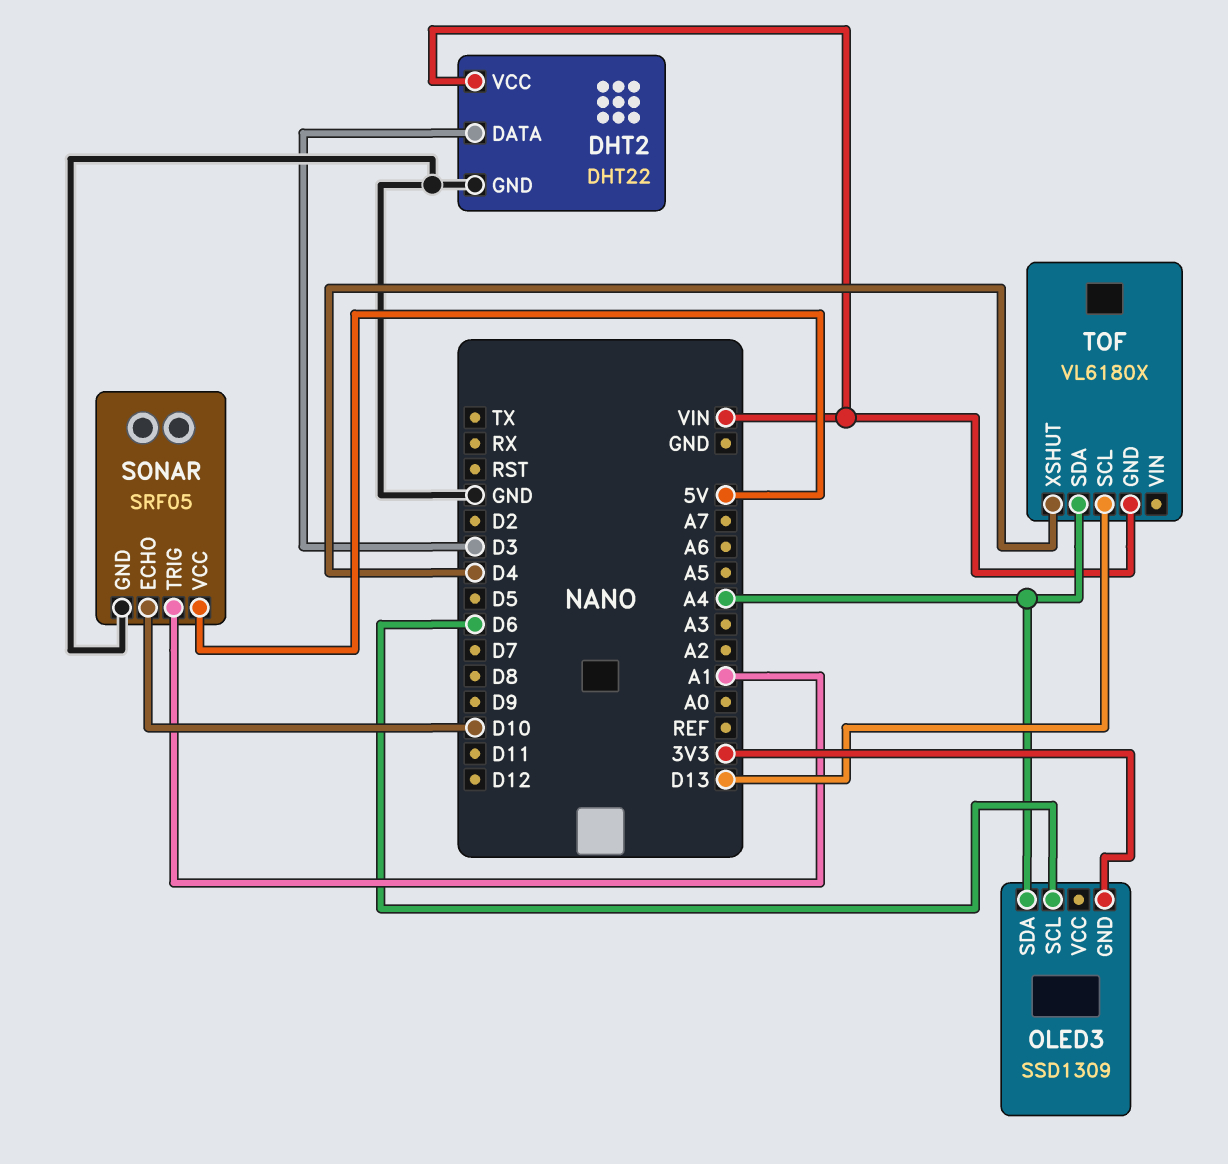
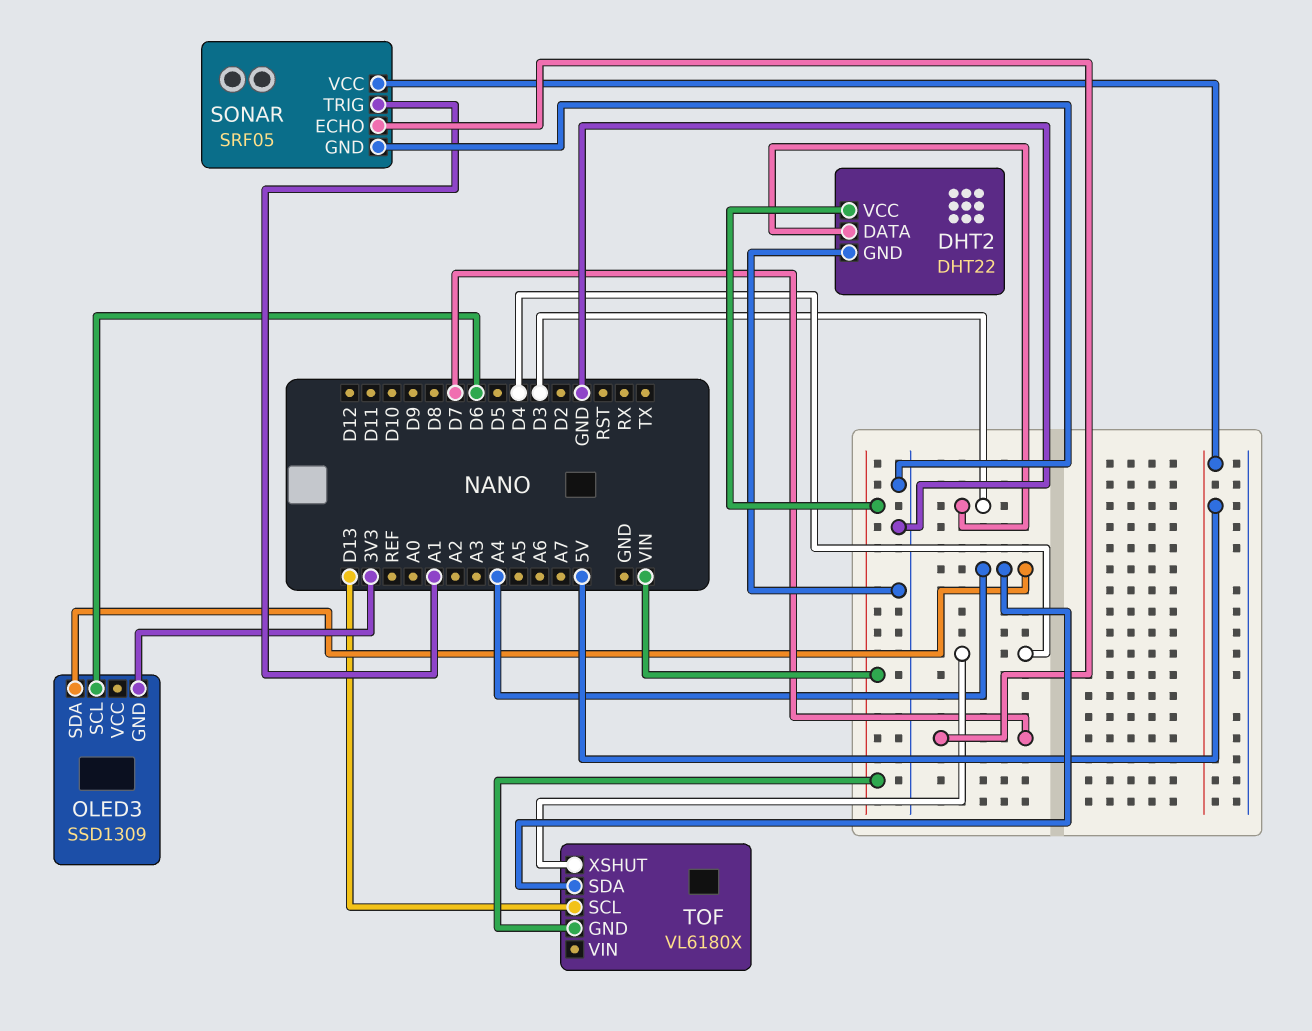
SONAR pin ECHO: D10 -> D7

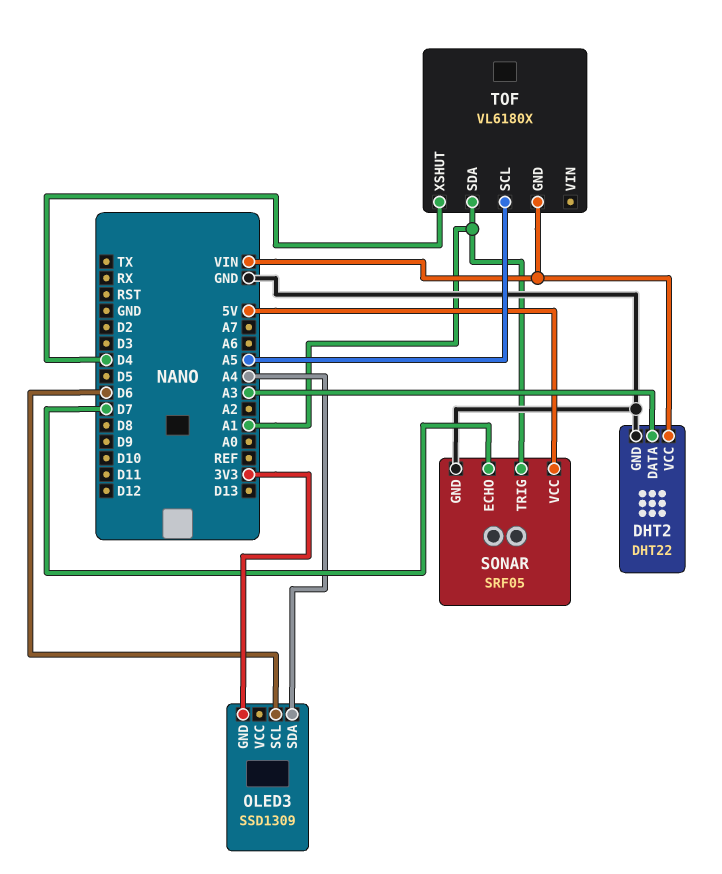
DHT2 pin DATA: D3 -> A3
TOF pin SCL: D13 -> A5
TOF pin SDA: A4 -> A1

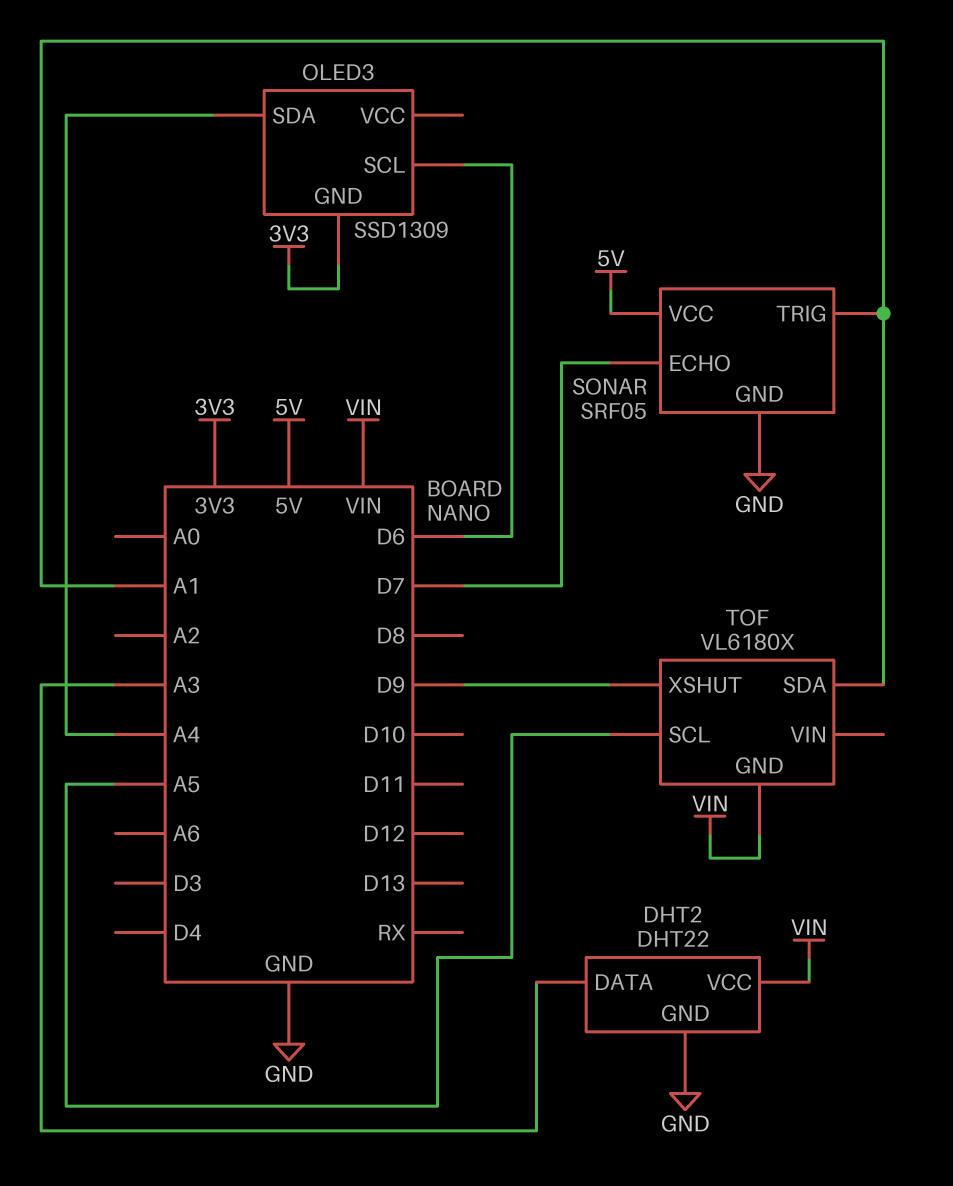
TOF pin XSHUT: D4 -> D9

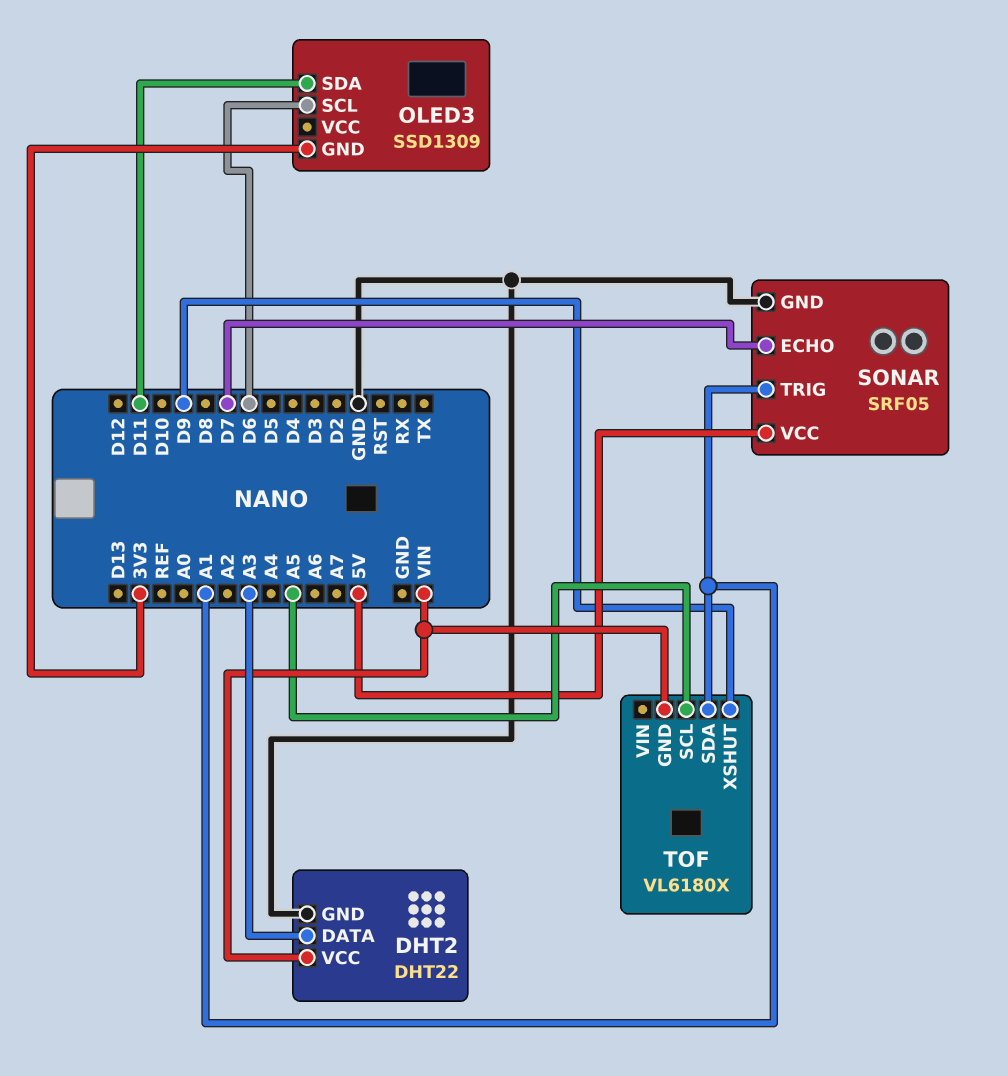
OLED3 pin SDA: A4 -> D11

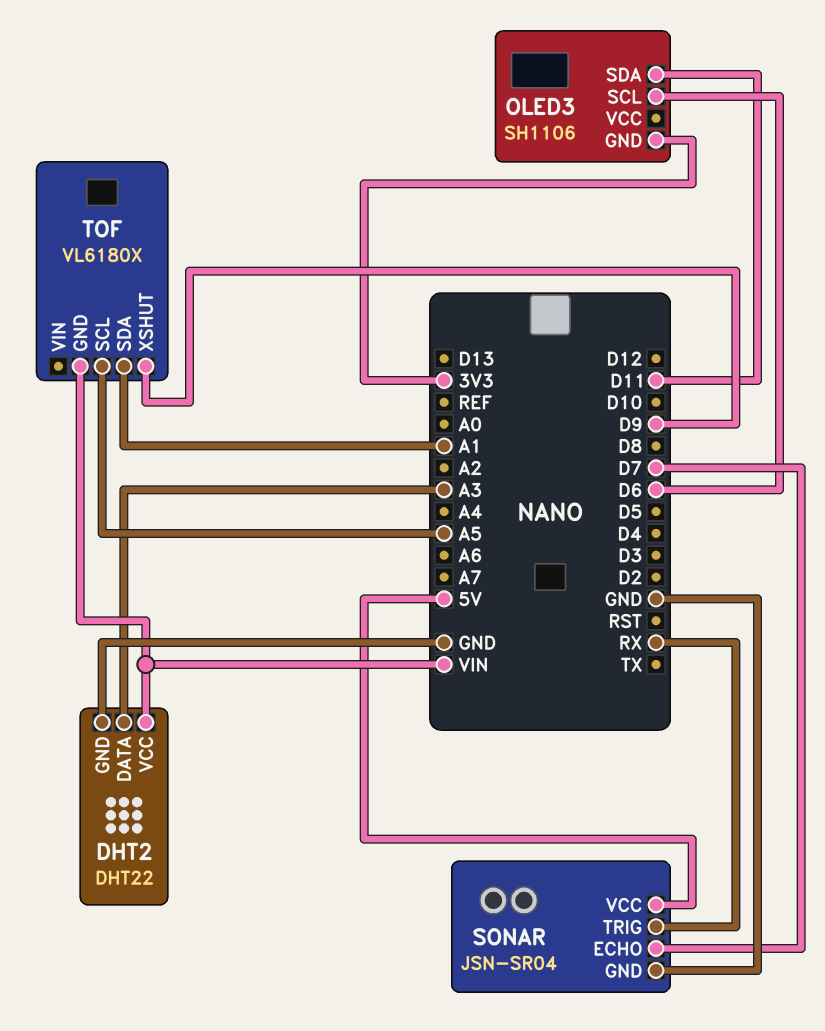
OLED3: SSD1309 -> SH1106
SONAR: SRF05 -> JSN-SR04
SONAR pin TRIG: A1 -> RX

